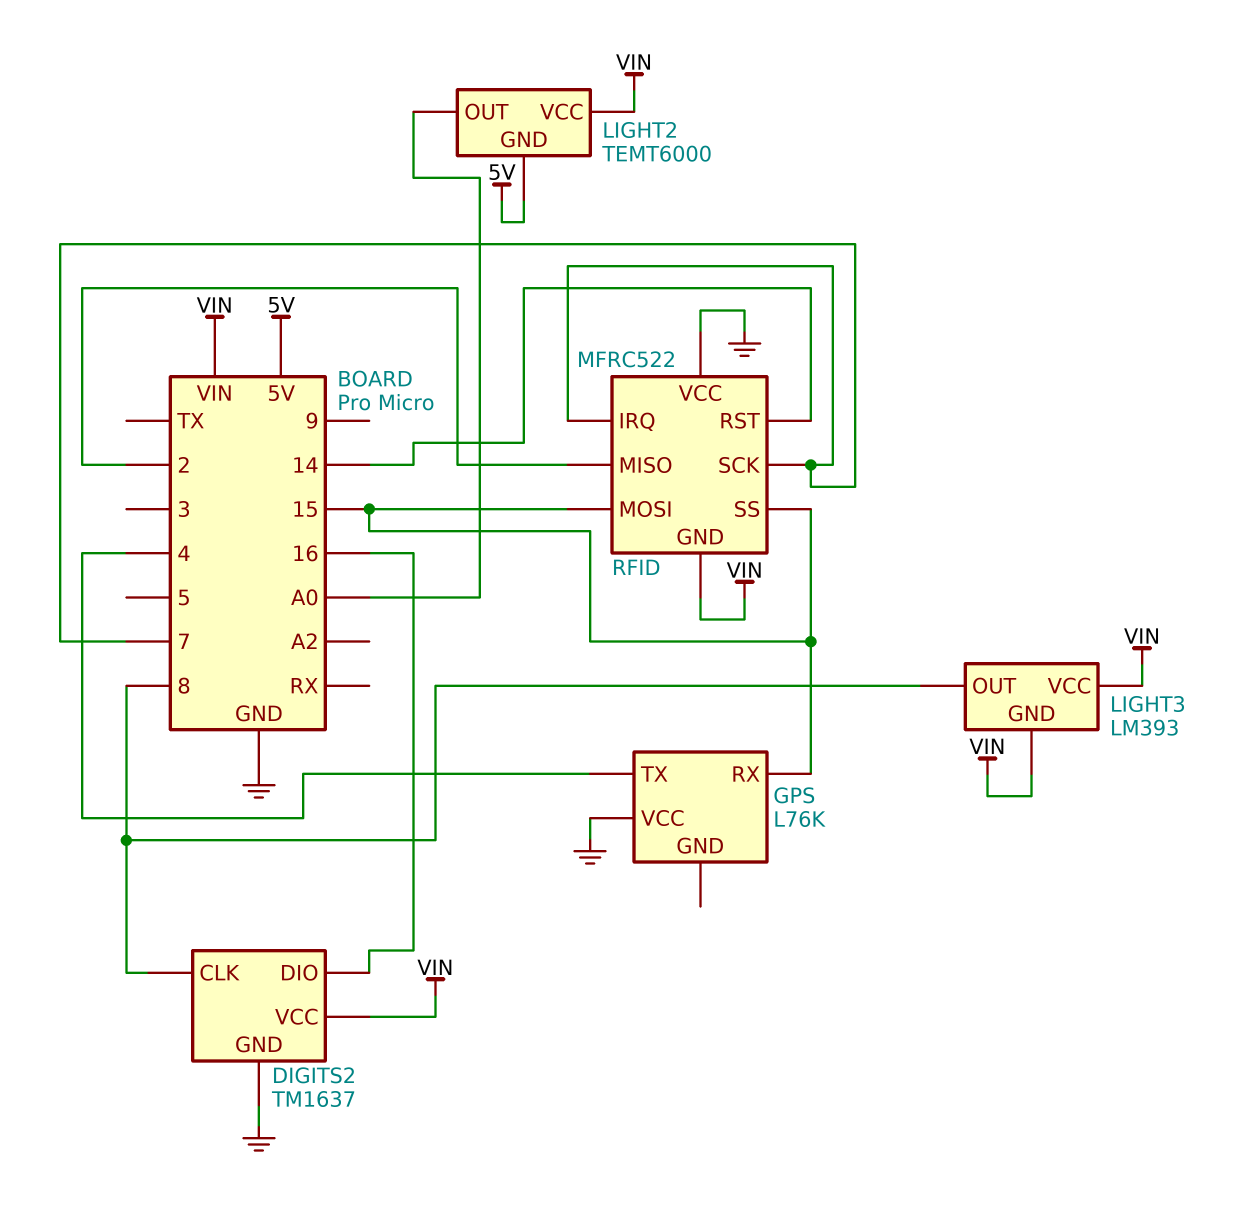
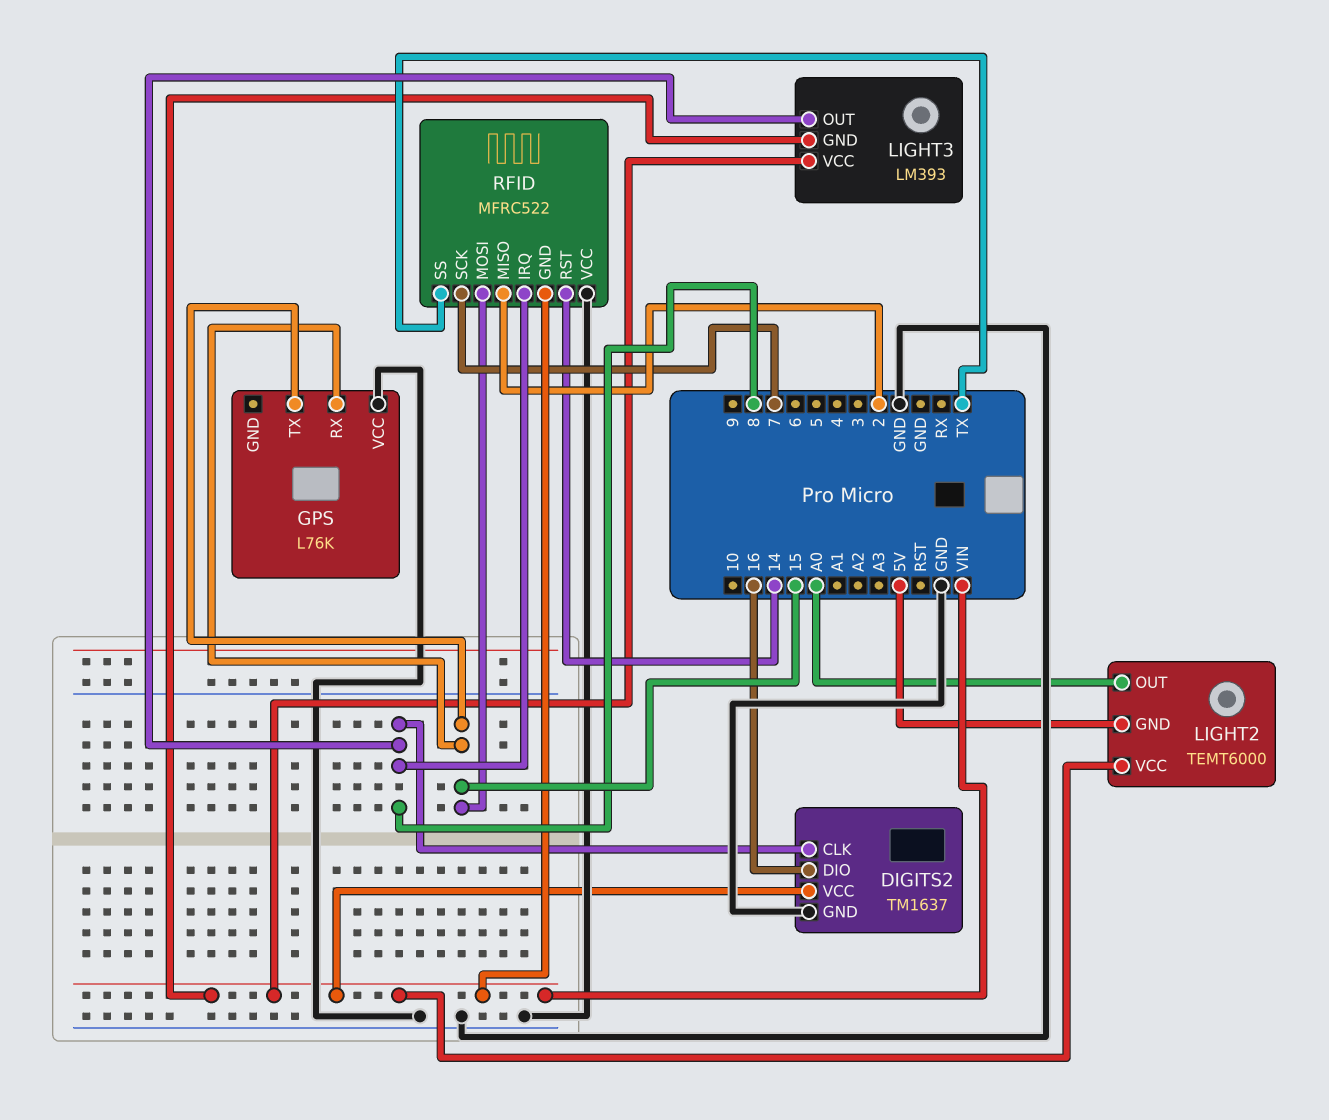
GPS pin TX: 4 -> 15
RFID pin IRQ: 7 -> 8
RFID pin SS: 15 -> TX

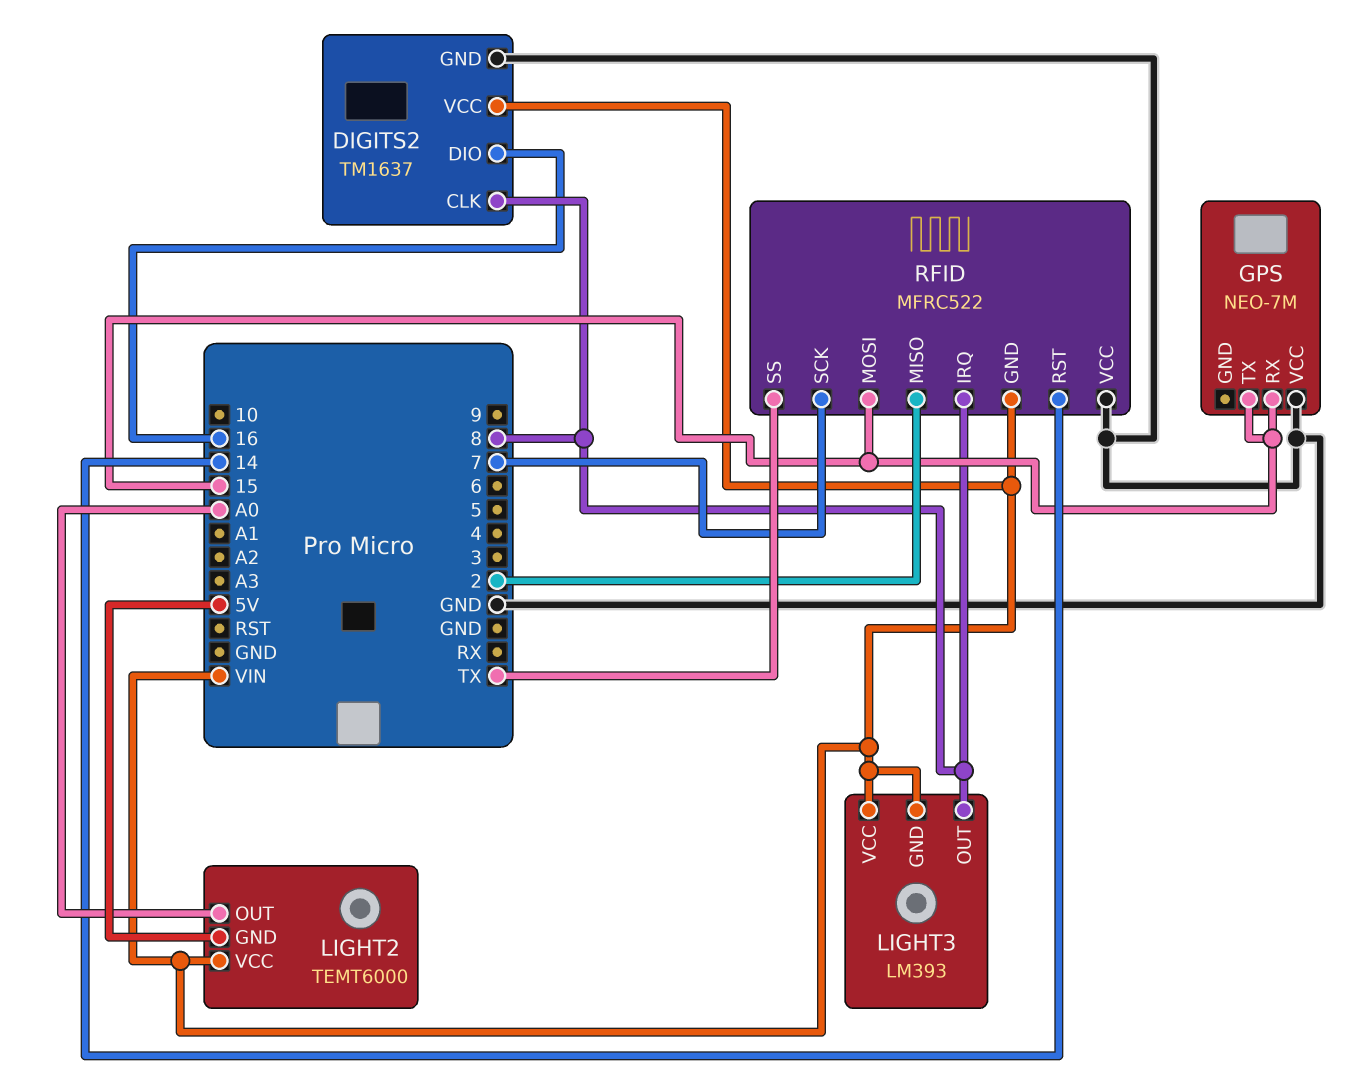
GPS: L76K -> NEO-7M

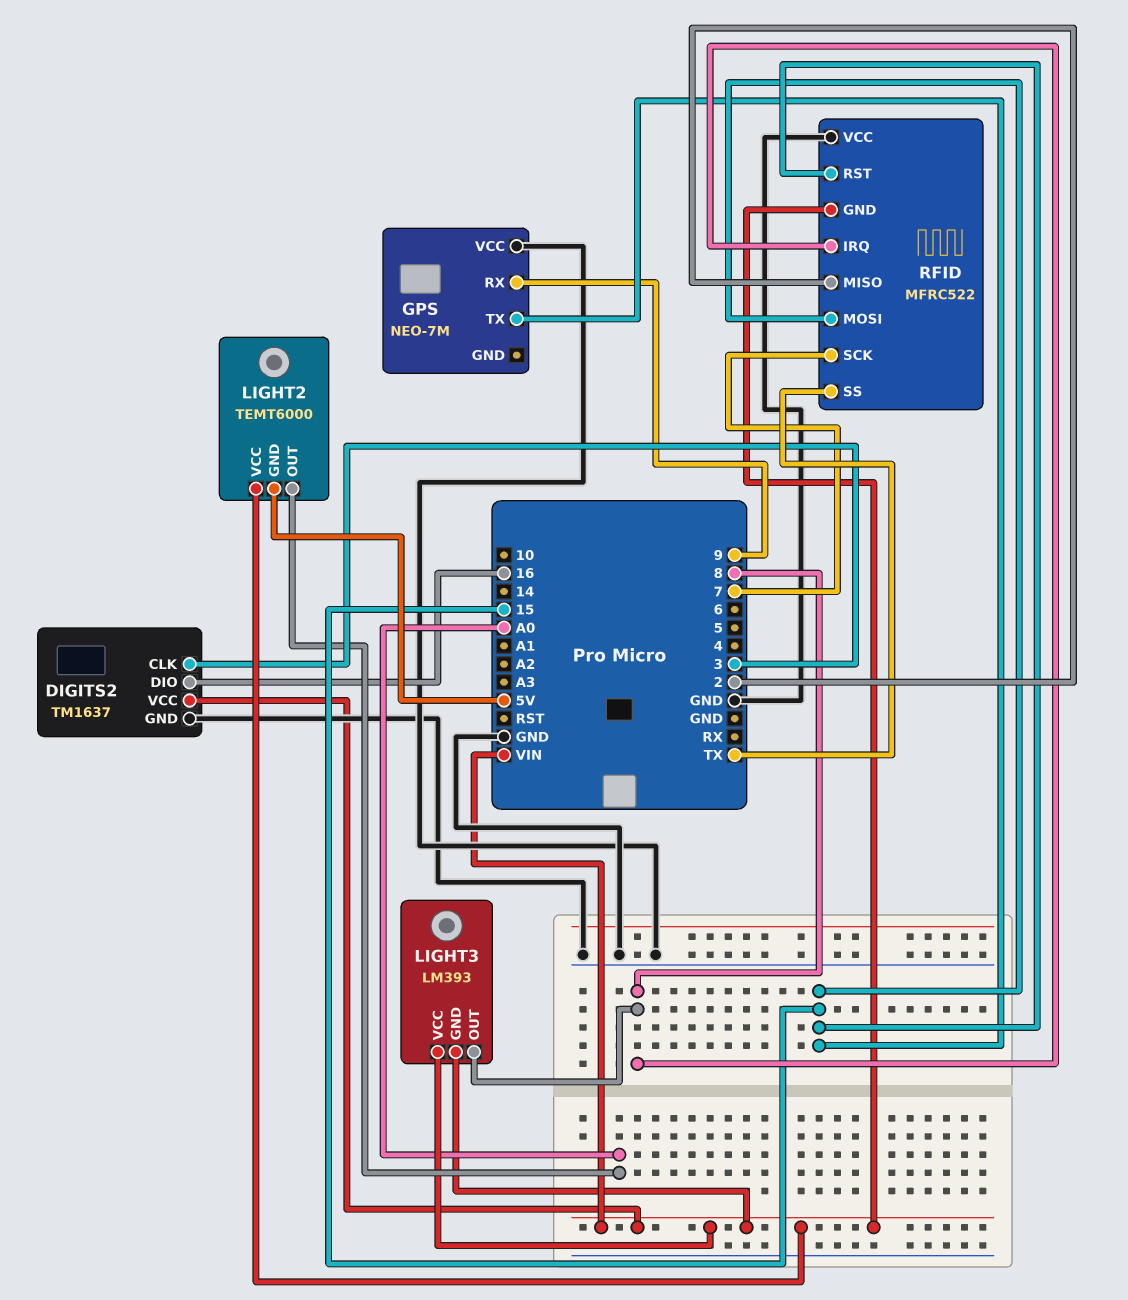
DIGITS2 pin CLK: 8 -> 3
GPS pin RX: 15 -> 9
RFID pin RST: 14 -> 15

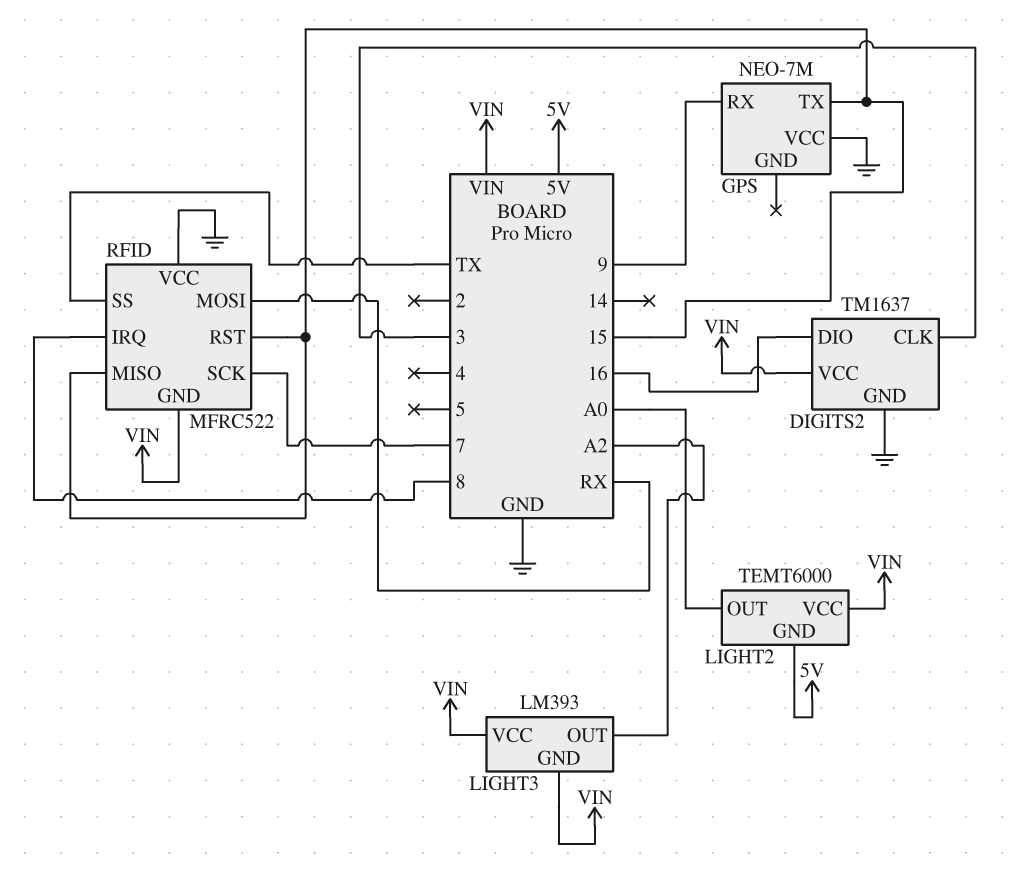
LIGHT3 pin OUT: 8 -> A2
RFID pin MISO: 2 -> 15
RFID pin MOSI: 15 -> RX

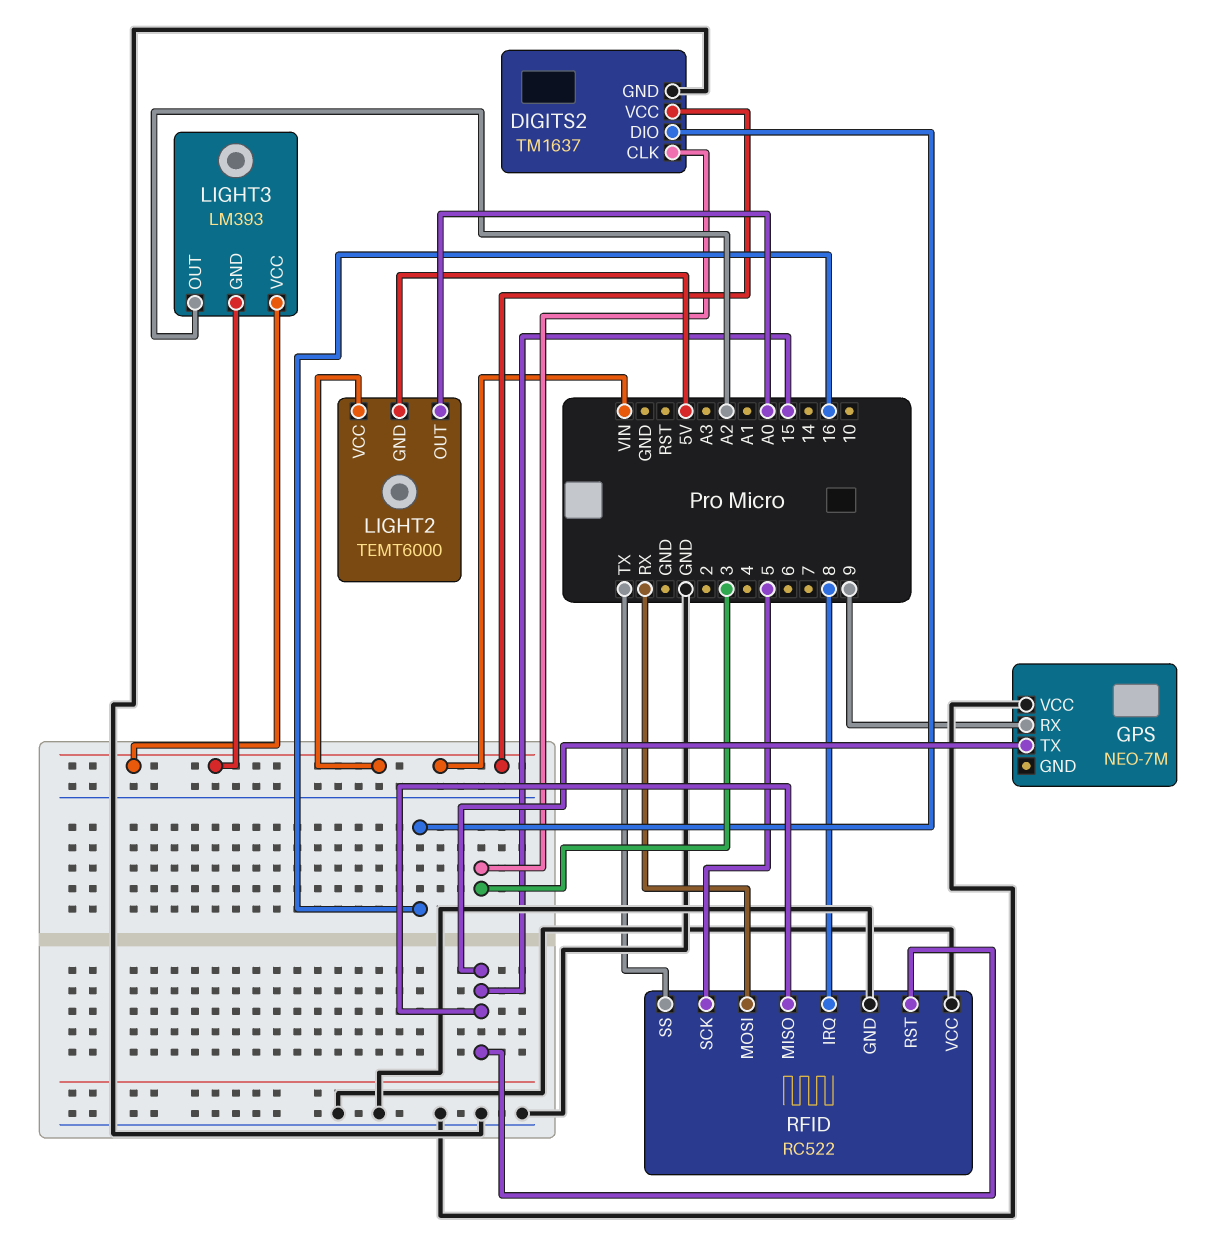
RFID: MFRC522 -> RC522
RFID pin GND: VIN -> GND
RFID pin SCK: 7 -> 5

